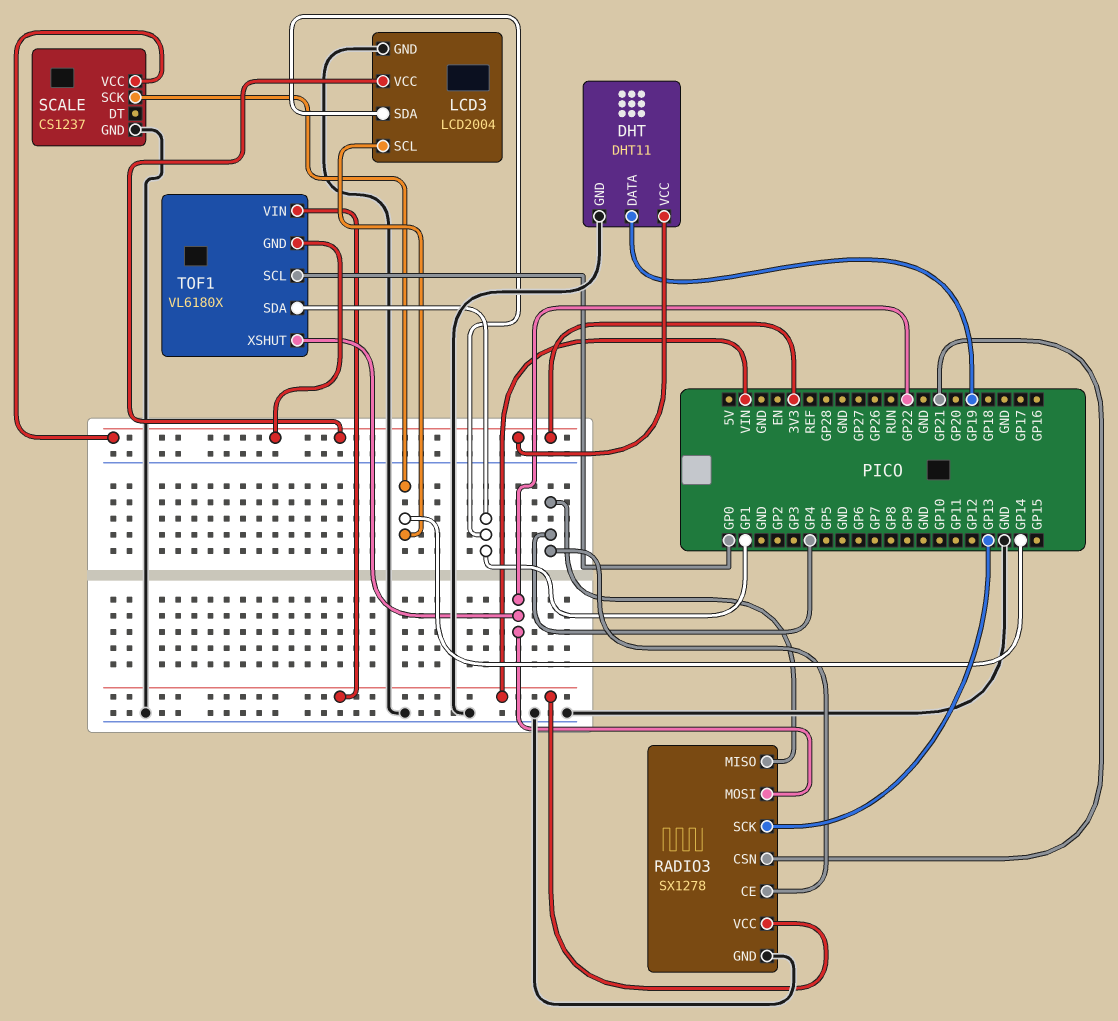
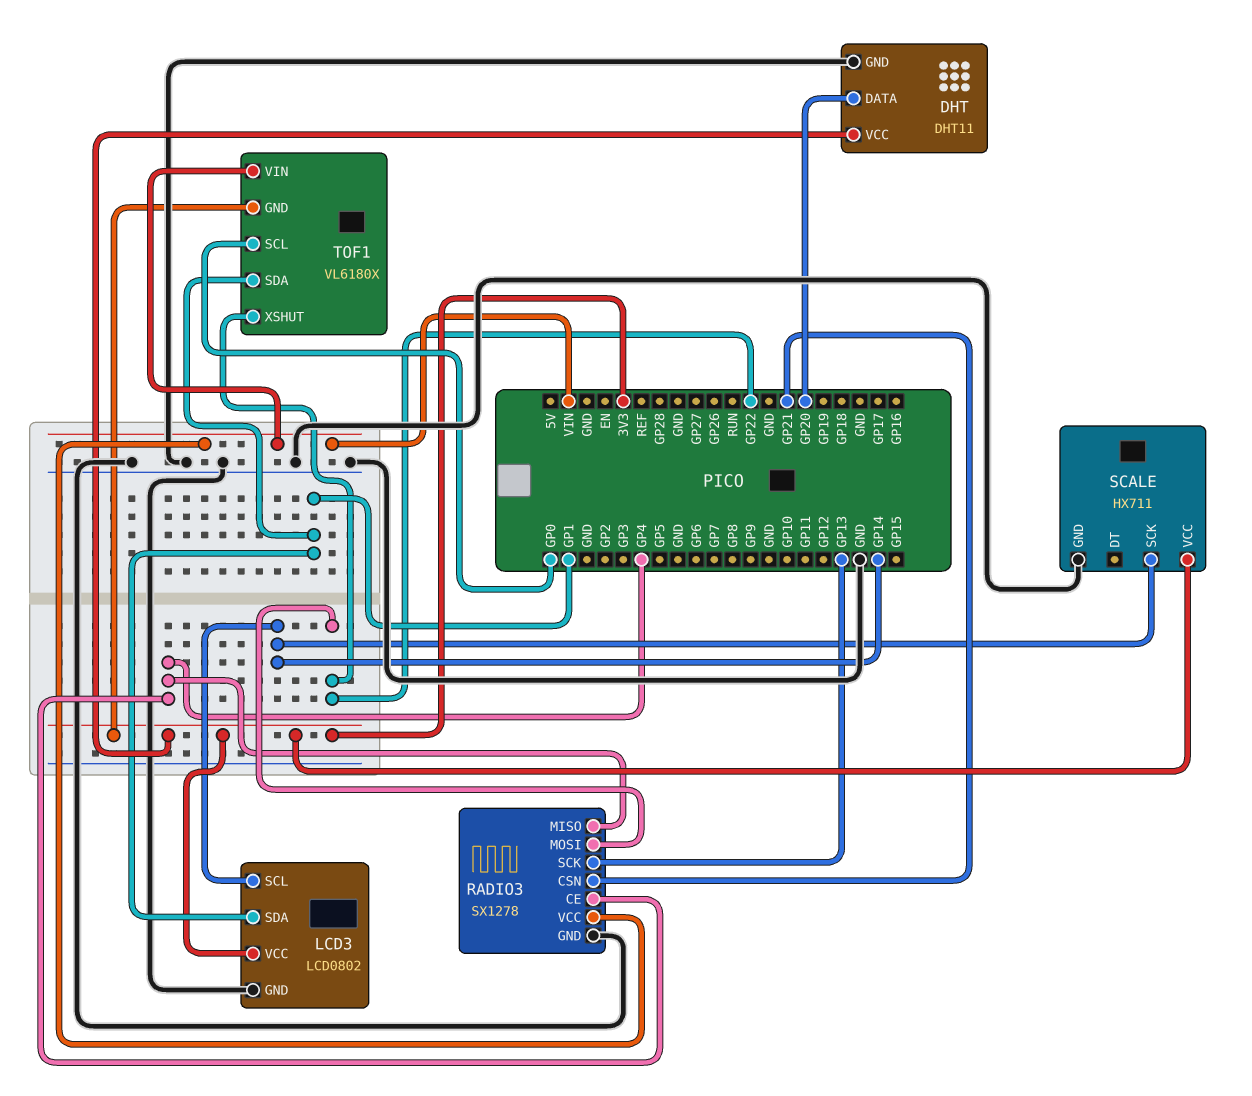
DHT pin DATA: GP19 -> GP20
LCD3: LCD2004 -> LCD0802
SCALE: CS1237 -> HX711

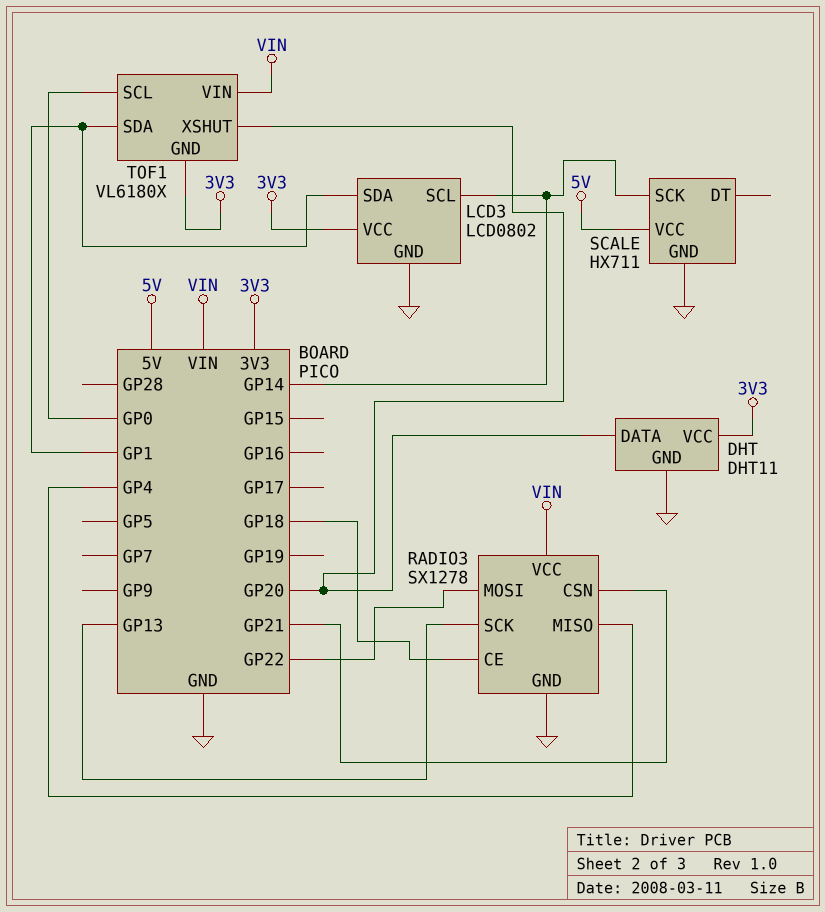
RADIO3 pin CE: GP4 -> GP18
SCALE pin VCC: 3V3 -> 5V
TOF1 pin XSHUT: GP22 -> GP20

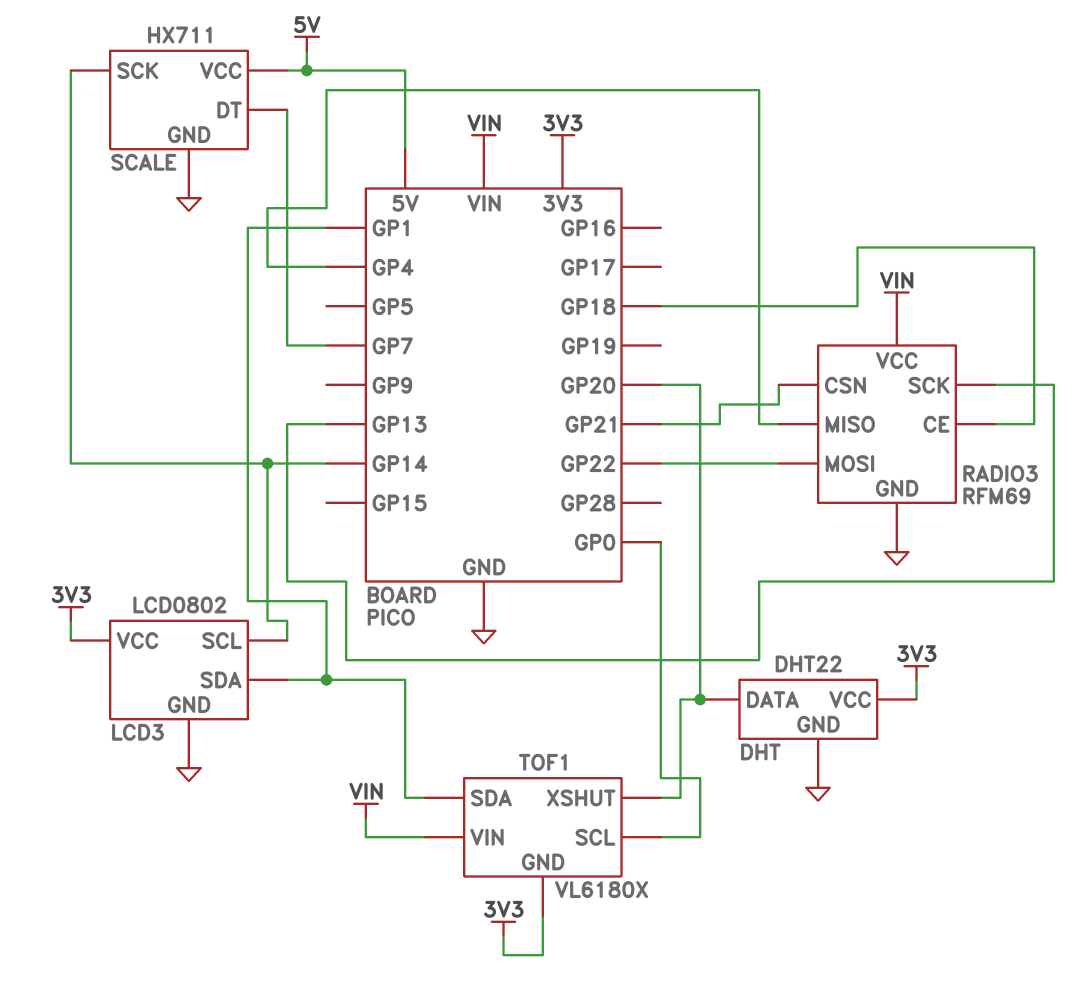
DHT: DHT11 -> DHT22
RADIO3: SX1278 -> RFM69
SCALE pin DT: none -> GP7

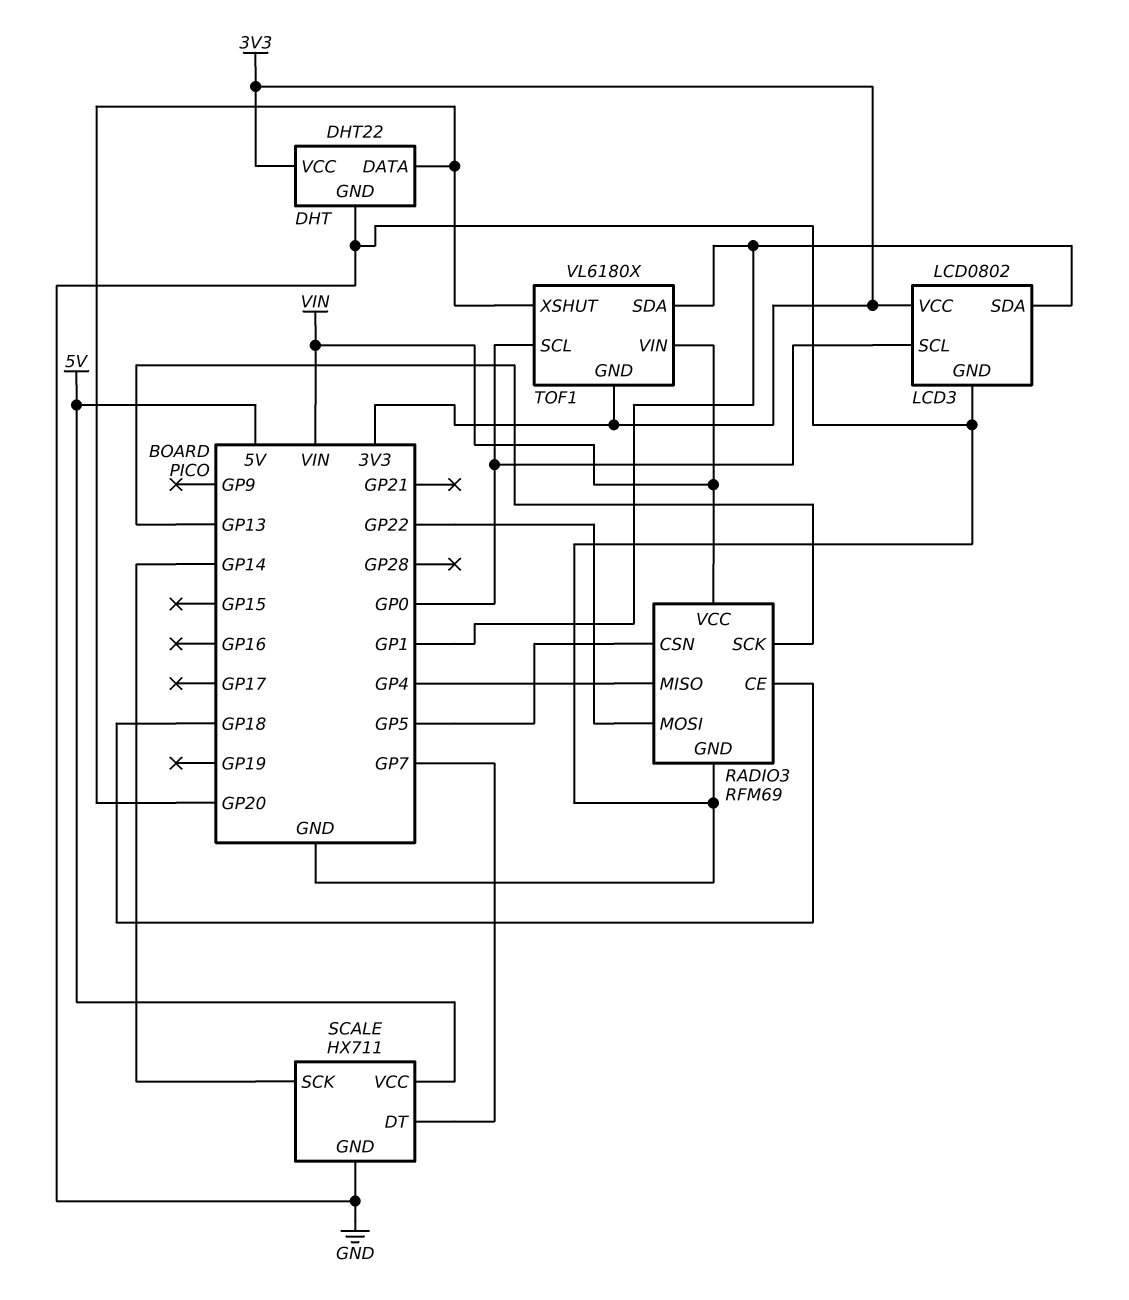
LCD3 pin SCL: GP14 -> GP0
RADIO3 pin CSN: GP21 -> GP5

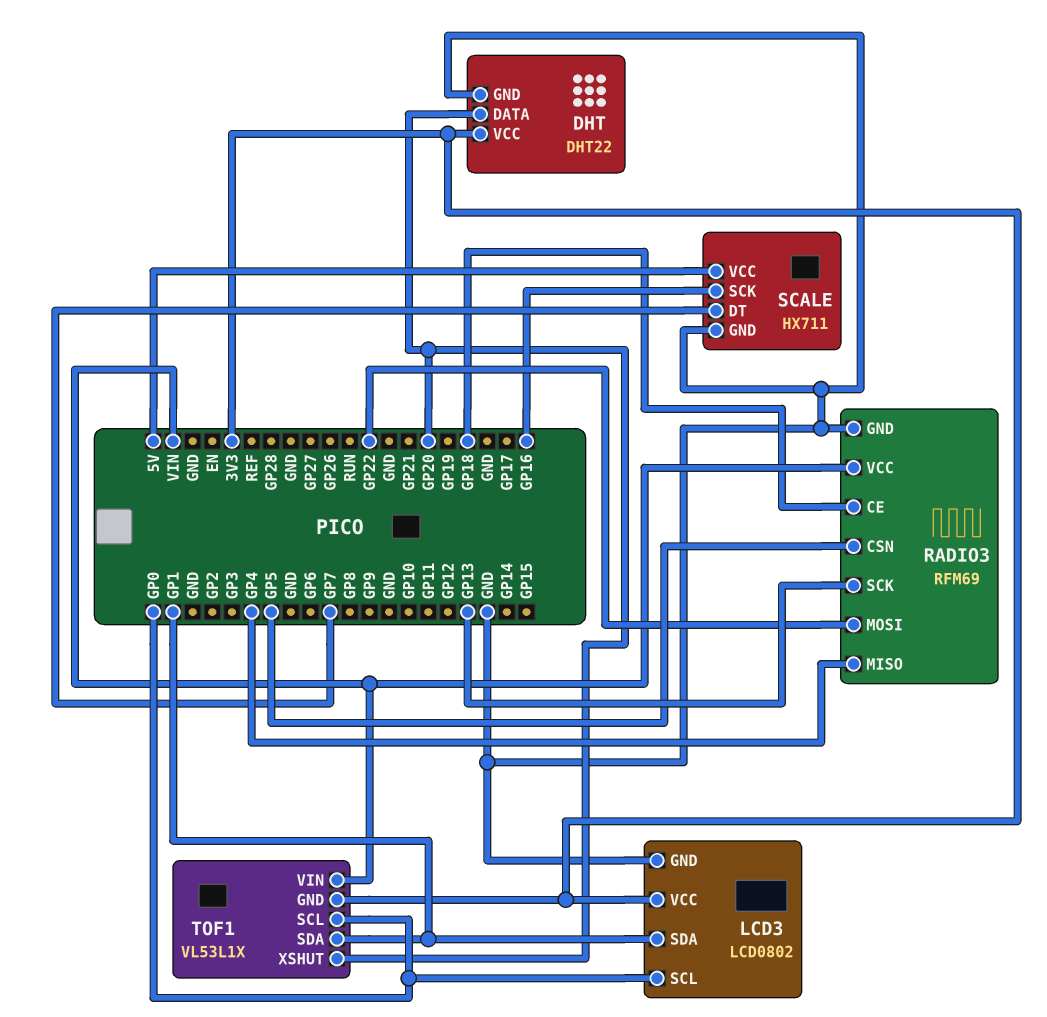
SCALE pin SCK: GP14 -> GP16
TOF1: VL6180X -> VL53L1X

